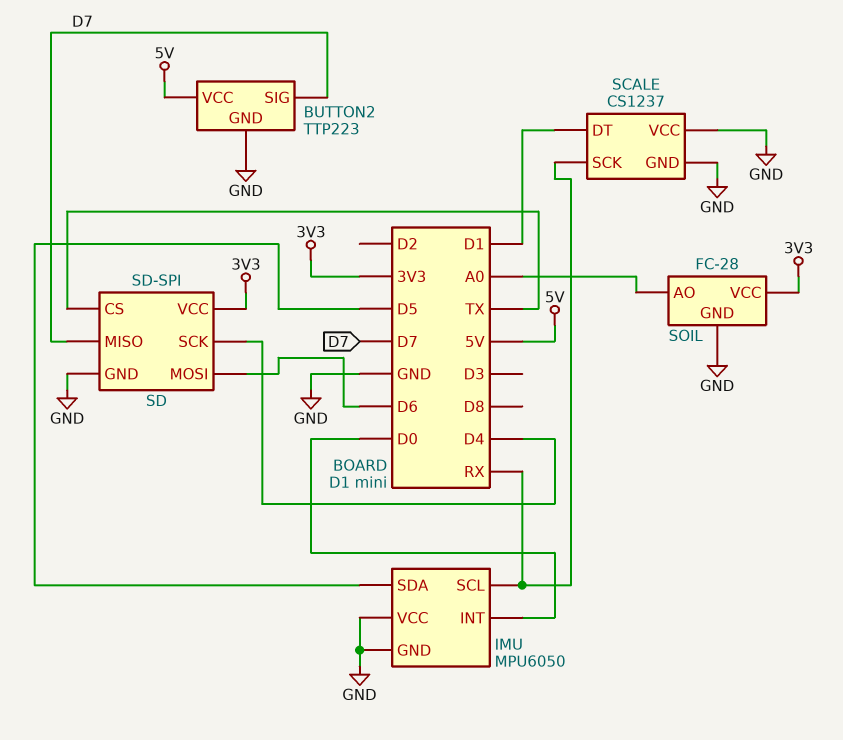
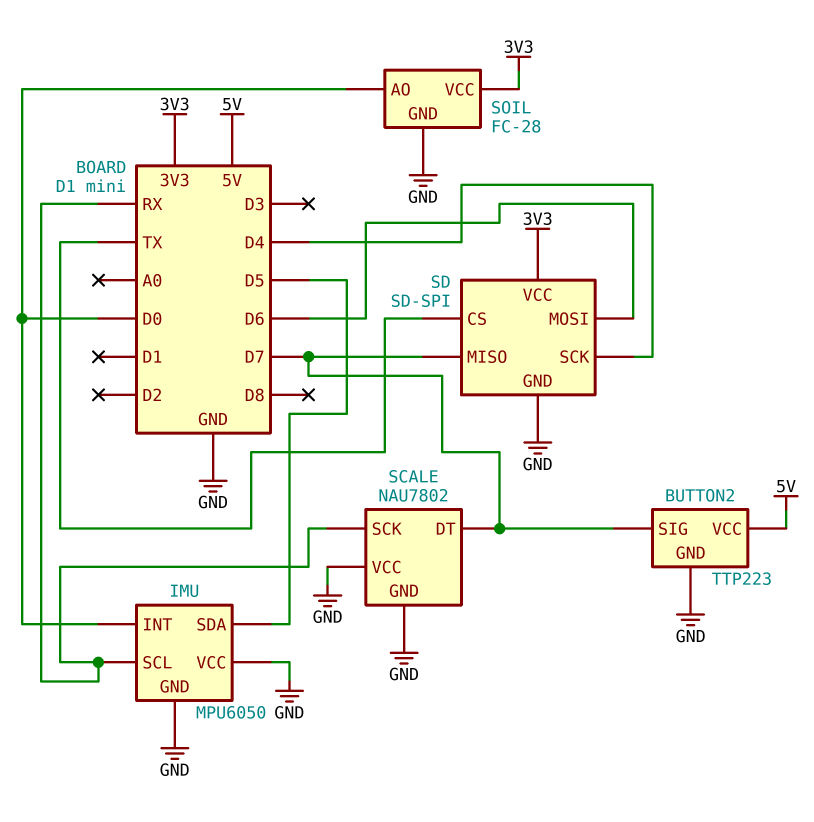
SCALE: CS1237 -> NAU7802
SCALE pin DT: D1 -> D7
SOIL pin AO: A0 -> D0

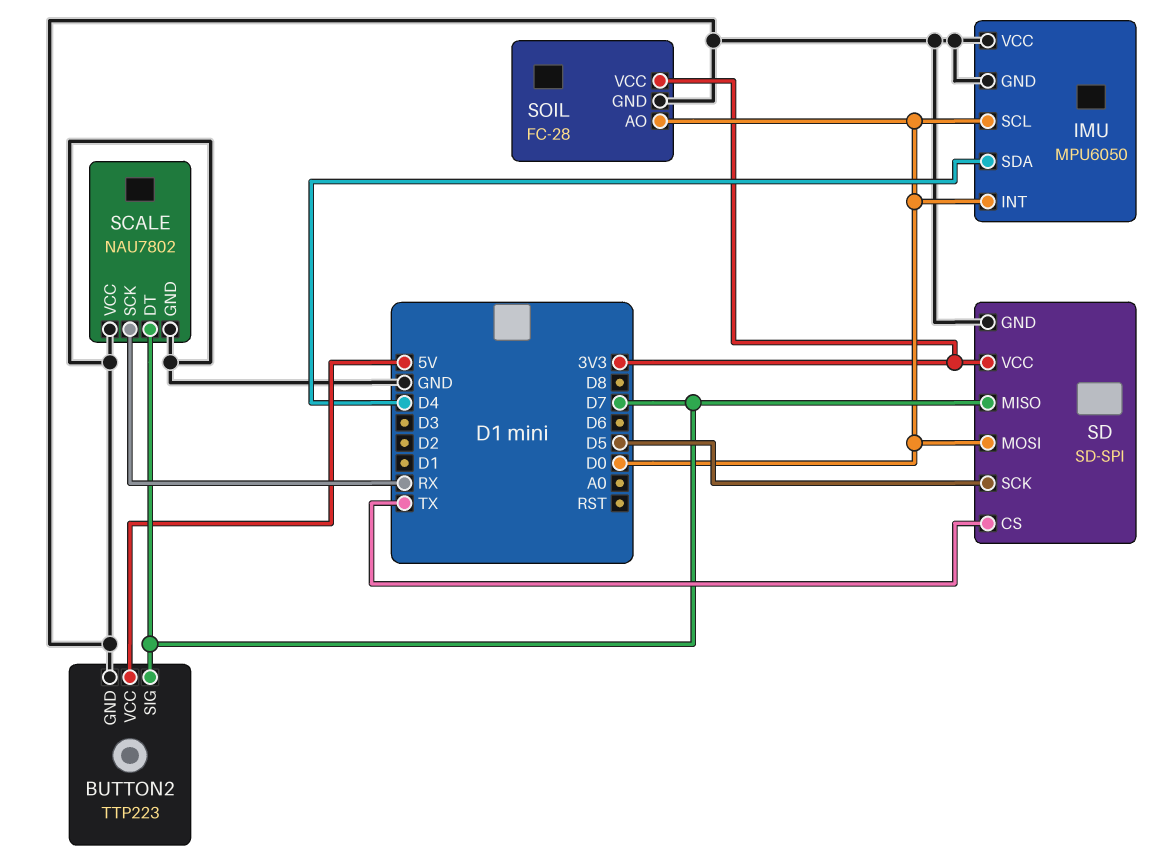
IMU pin SCL: RX -> D0
IMU pin SDA: D5 -> D4
SD pin MOSI: D6 -> D0
SD pin SCK: D4 -> D5

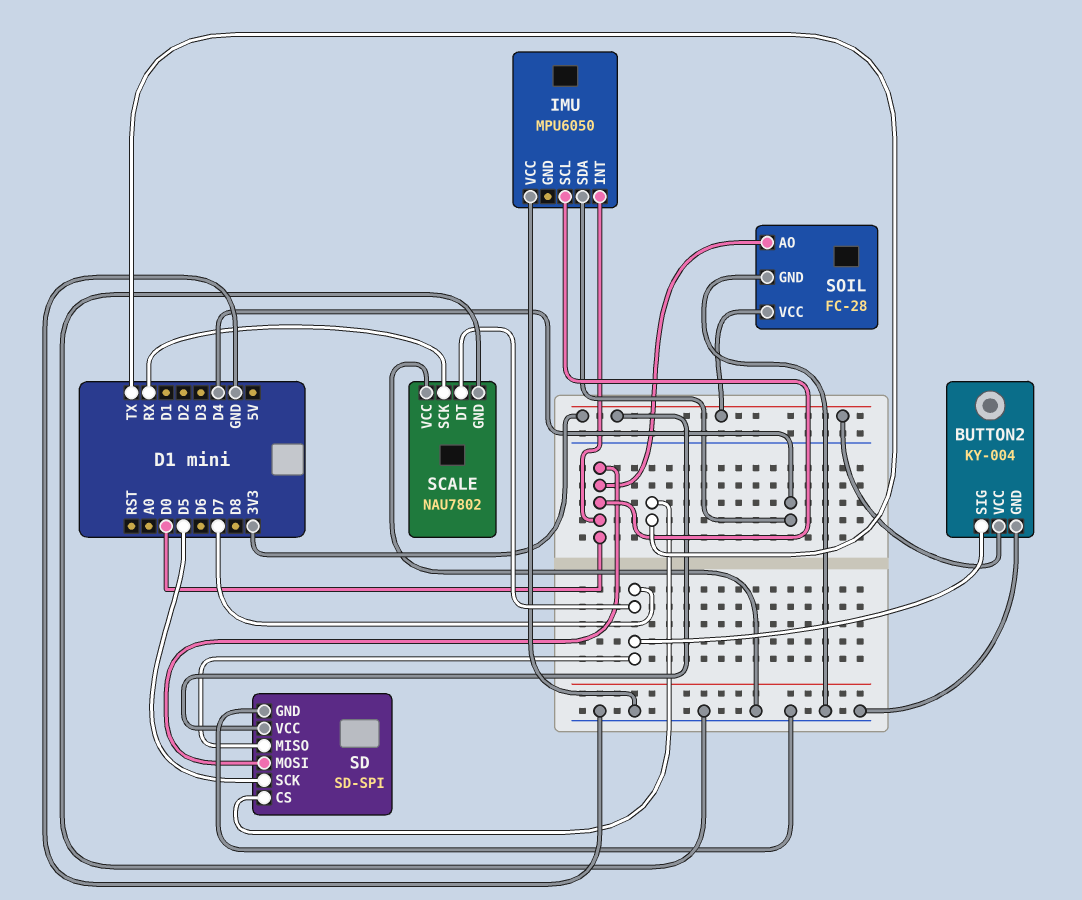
BUTTON2: TTP223 -> KY-004
BUTTON2 pin VCC: 5V -> 3V3
IMU pin GND: GND -> none

